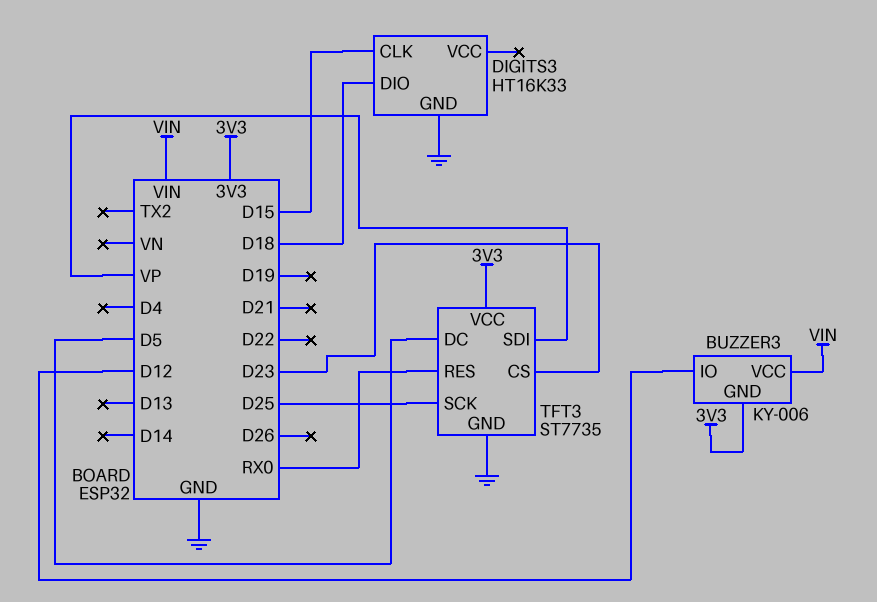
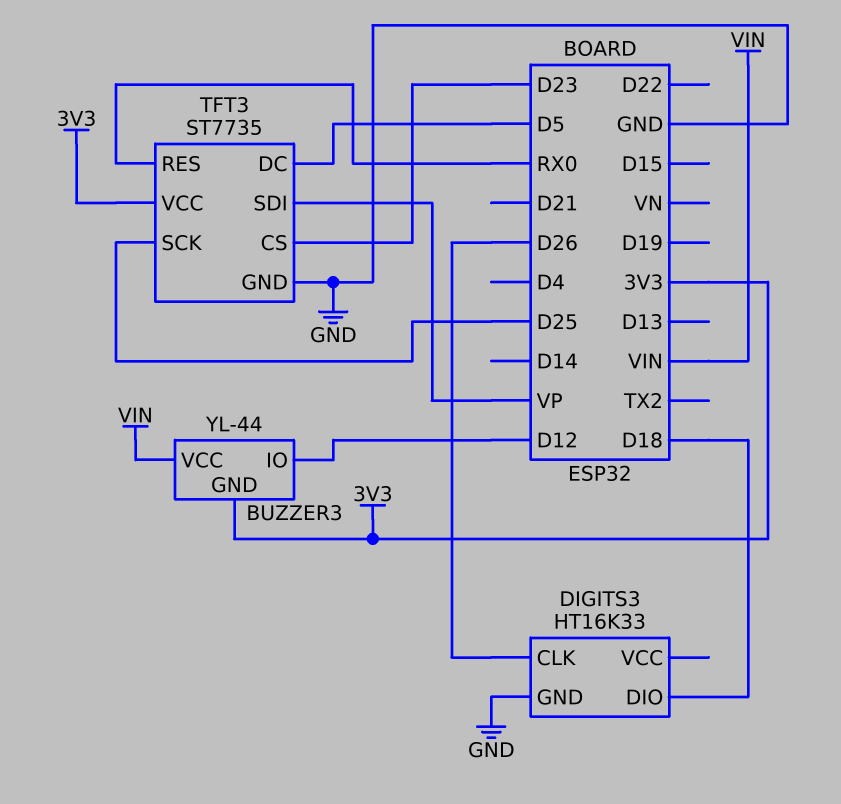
BUZZER3: KY-006 -> YL-44
DIGITS3 pin CLK: D15 -> D26

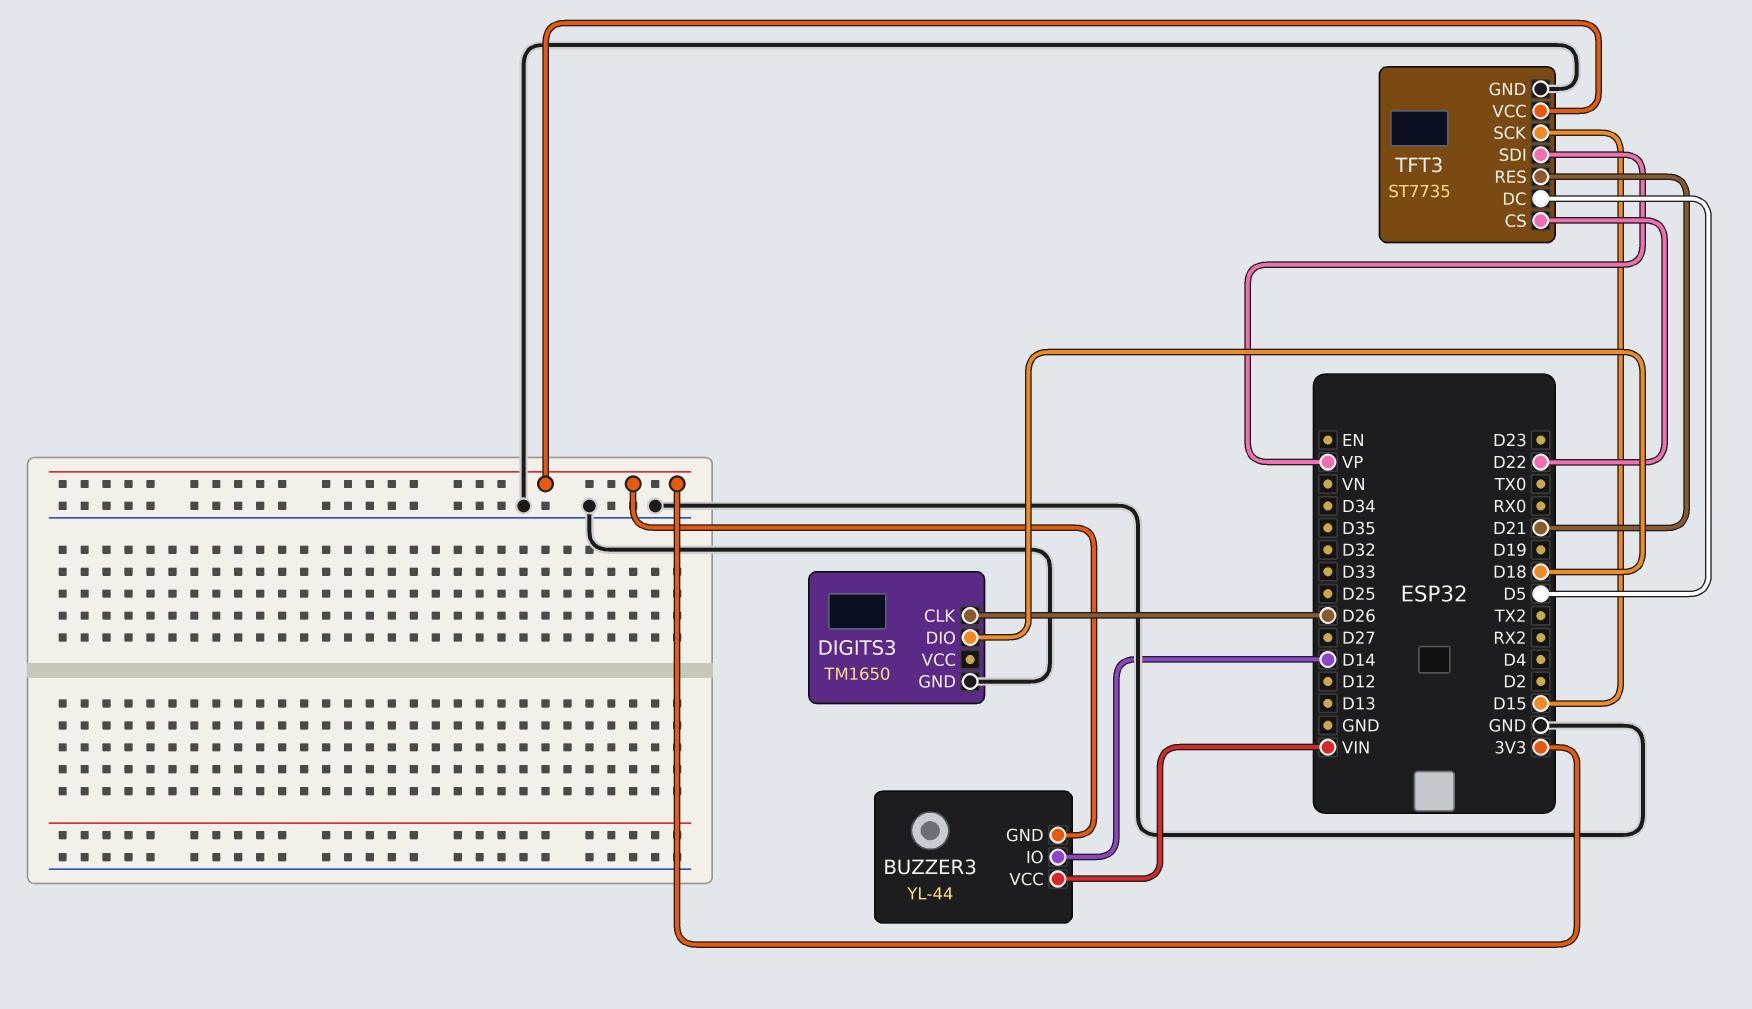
BUZZER3 pin IO: D12 -> D14
DIGITS3: HT16K33 -> TM1650
TFT3 pin CS: D23 -> D22
TFT3 pin RES: RX0 -> D21
TFT3 pin SCK: D25 -> D15

